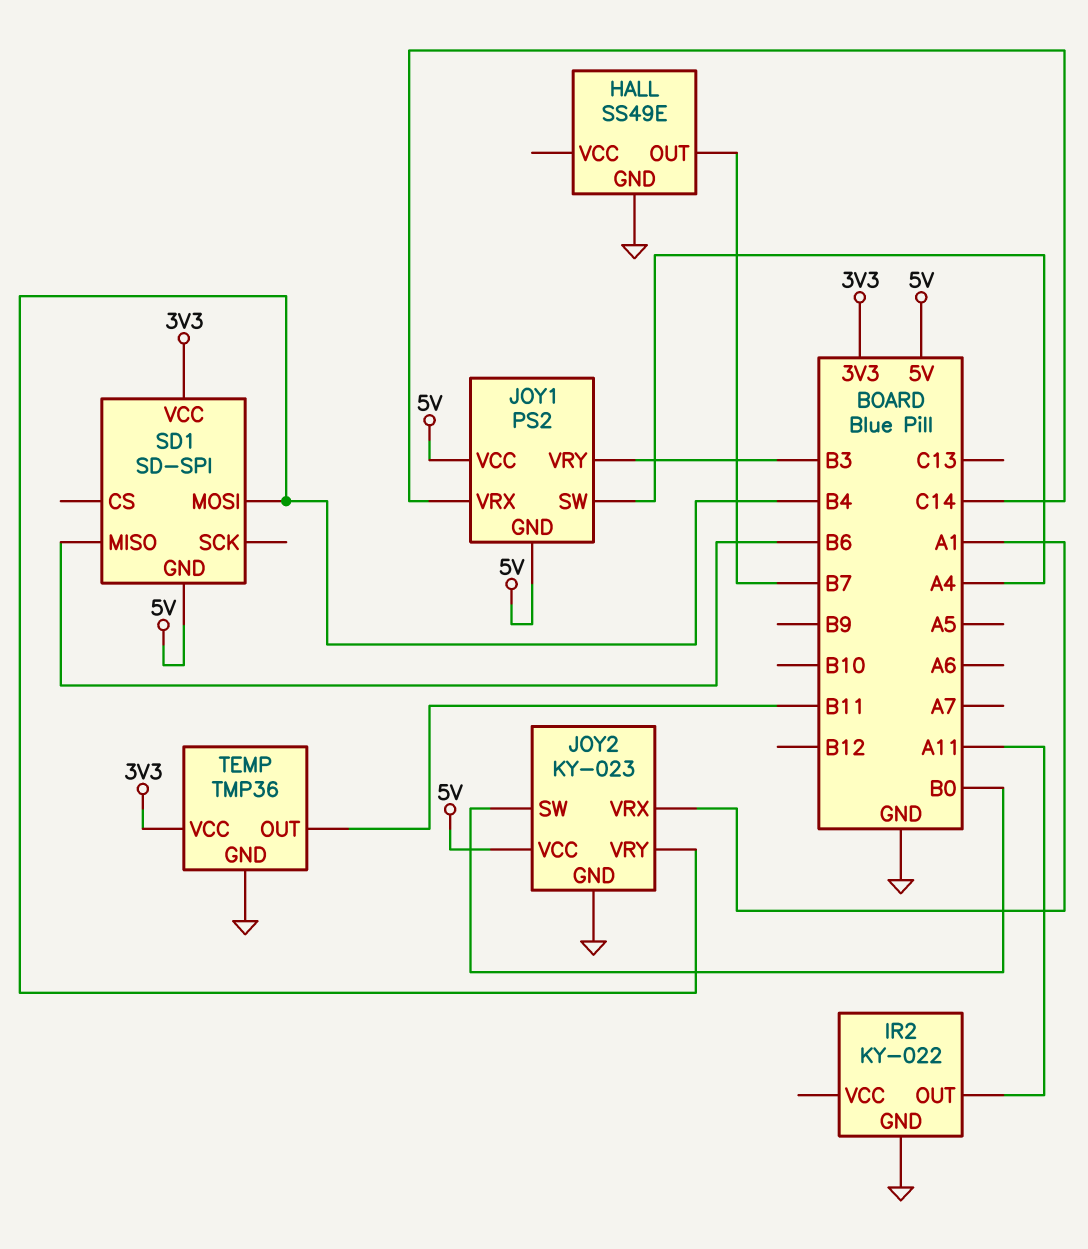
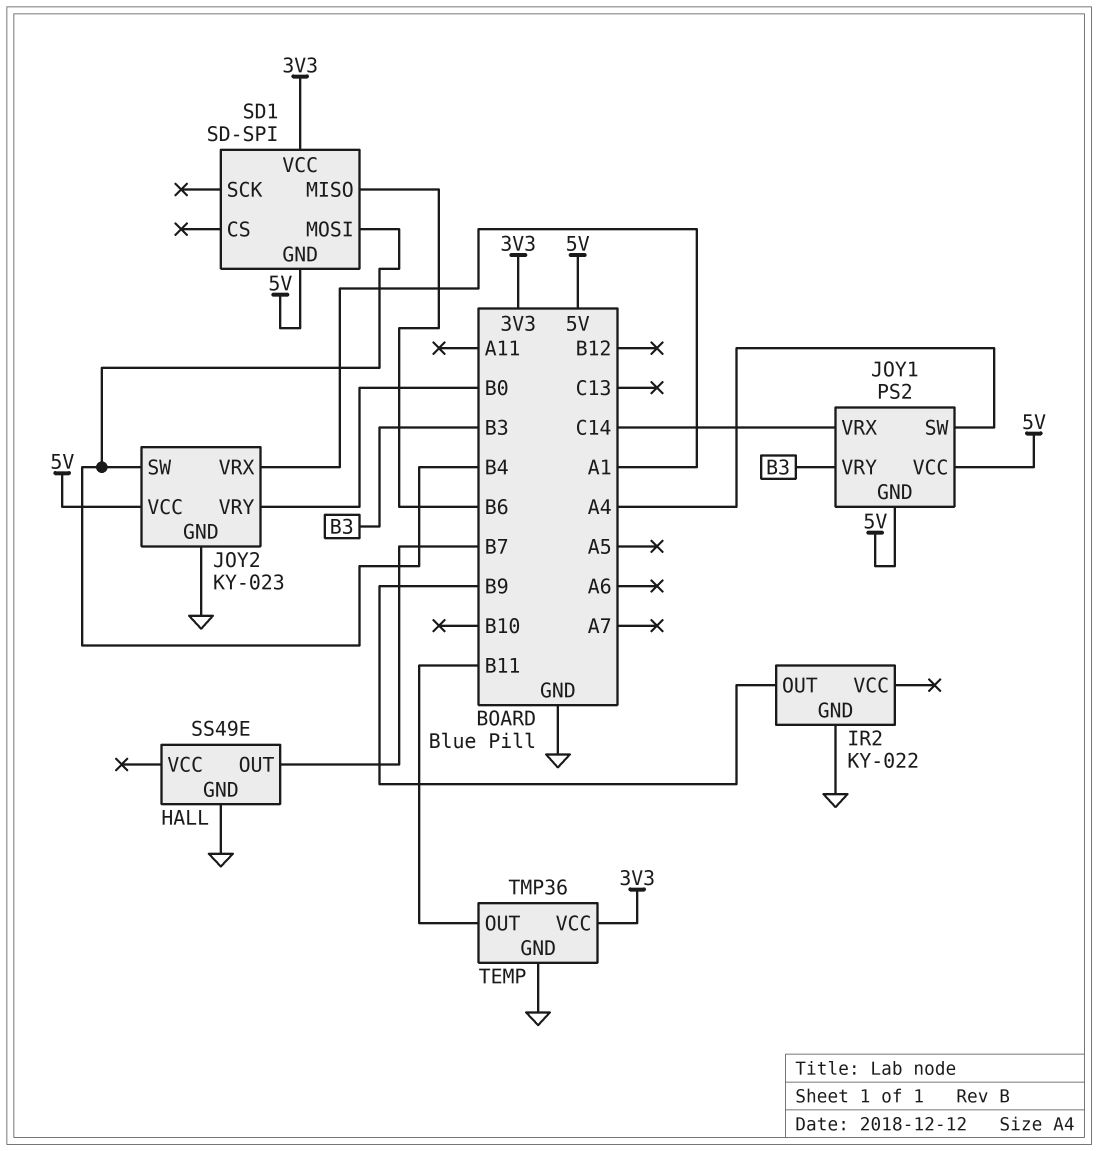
IR2 pin OUT: A11 -> B9
JOY2 pin SW: B0 -> B4
JOY2 pin VRY: B4 -> B0

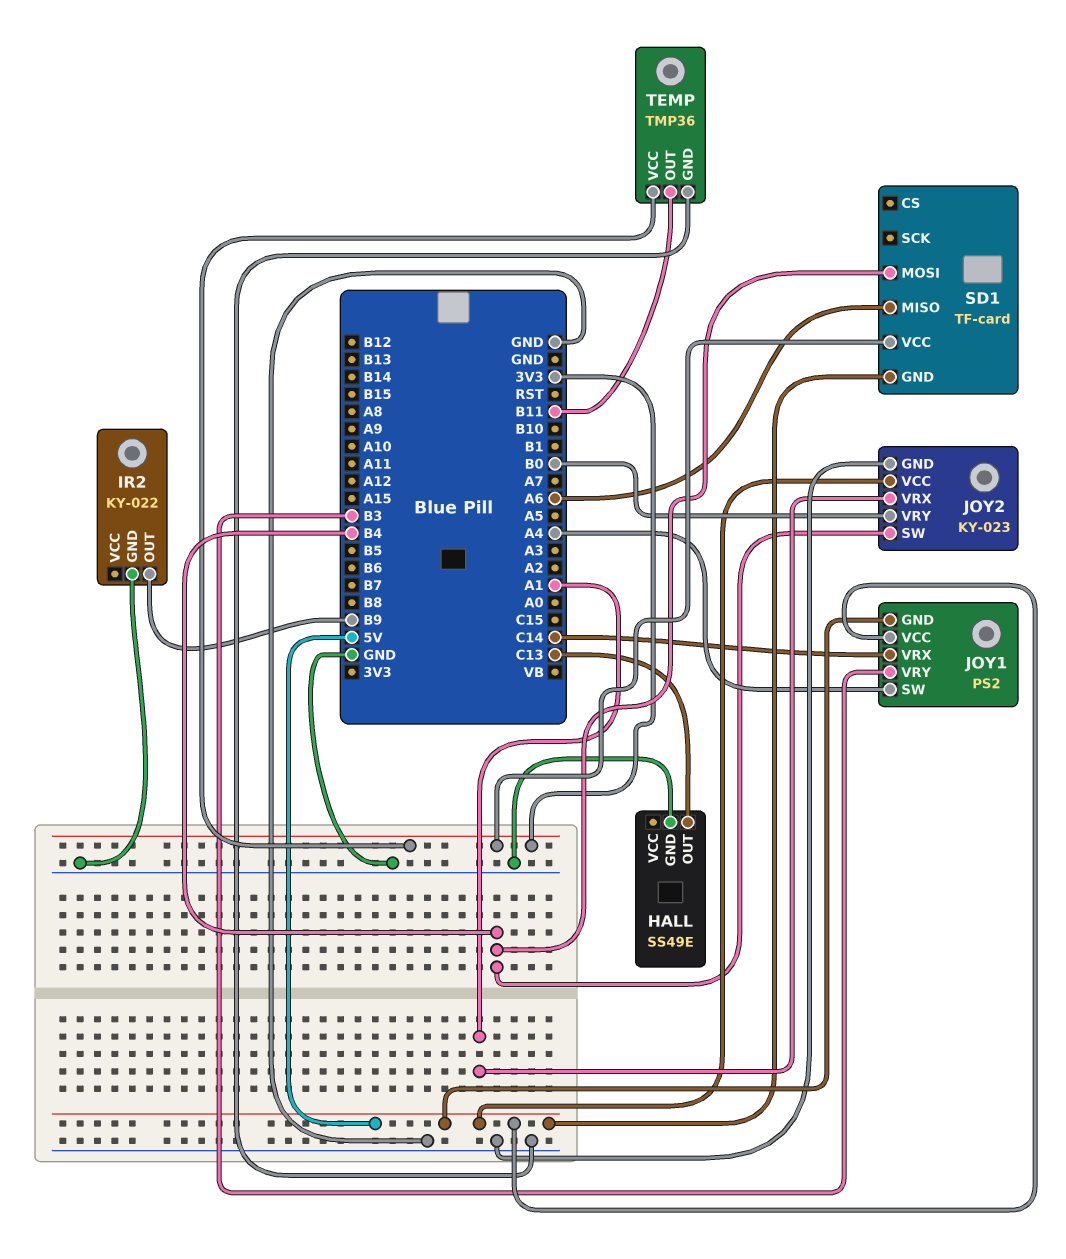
HALL pin OUT: B7 -> C13
SD1: SD-SPI -> TF-card
SD1 pin MISO: B6 -> A6

